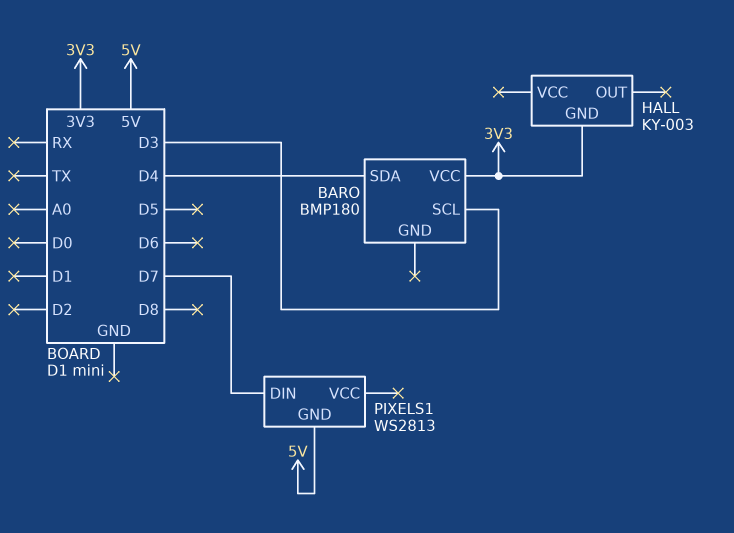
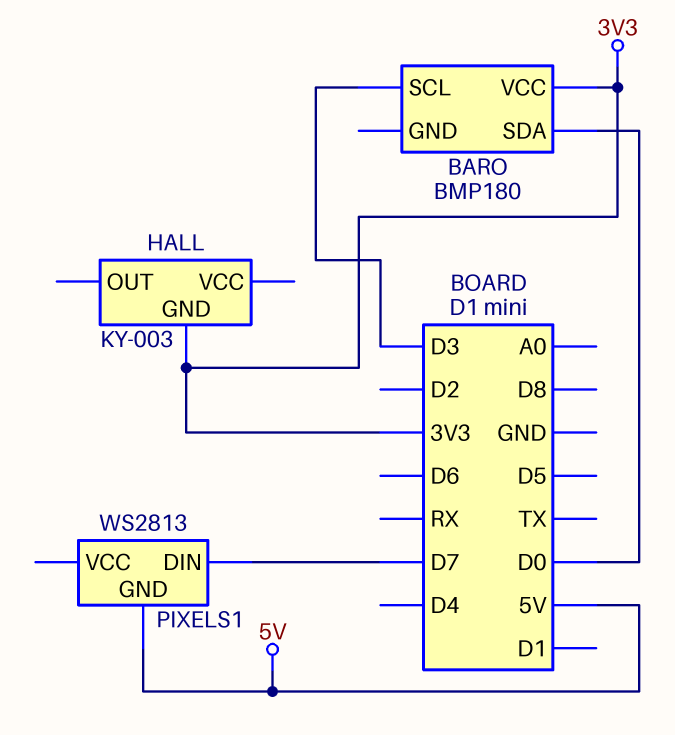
BARO pin SDA: D4 -> D0

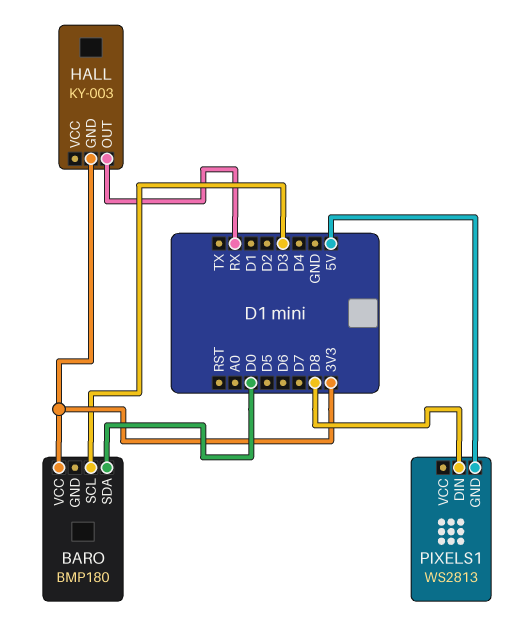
HALL pin OUT: none -> RX
PIXELS1 pin DIN: D7 -> D8

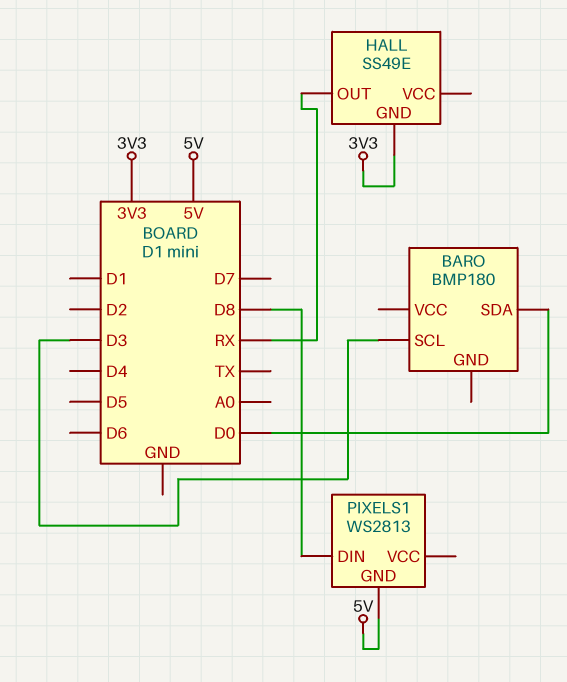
BARO pin VCC: 3V3 -> none
HALL: KY-003 -> SS49E

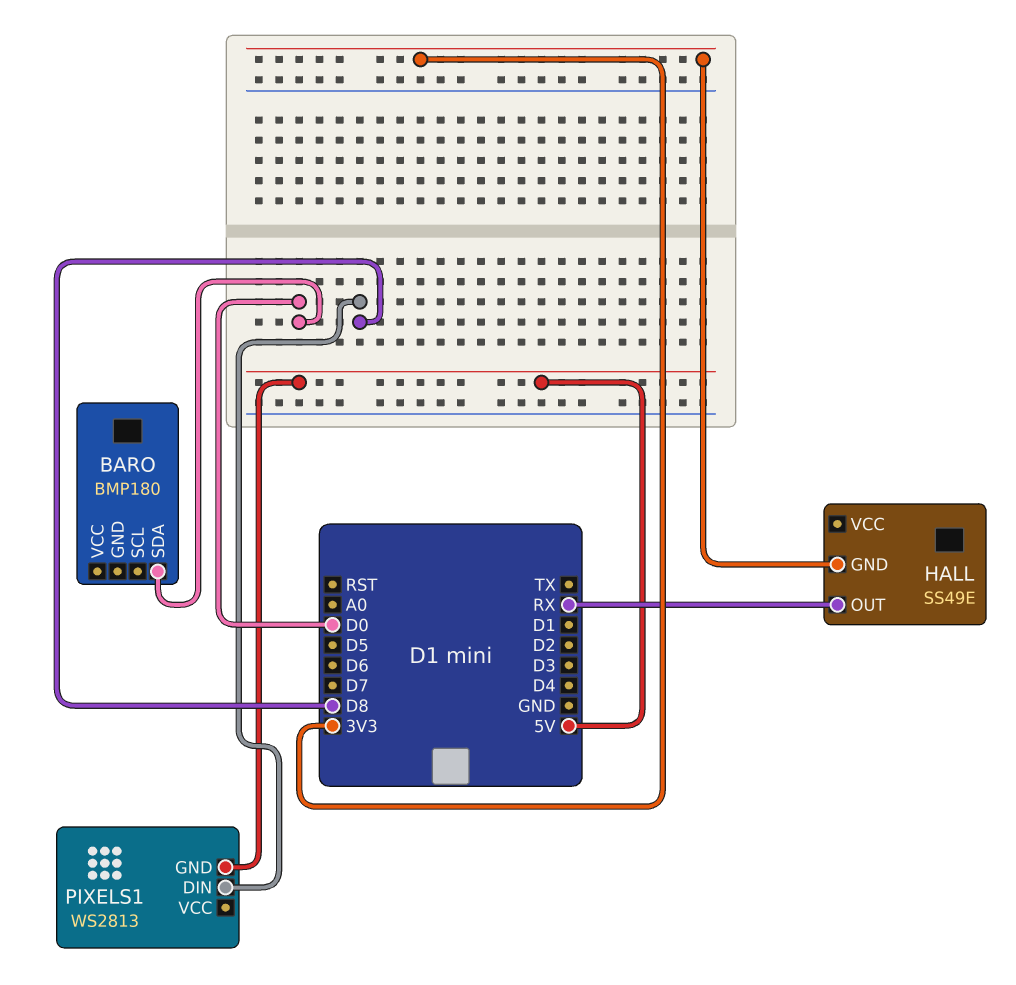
BARO pin SCL: D3 -> none

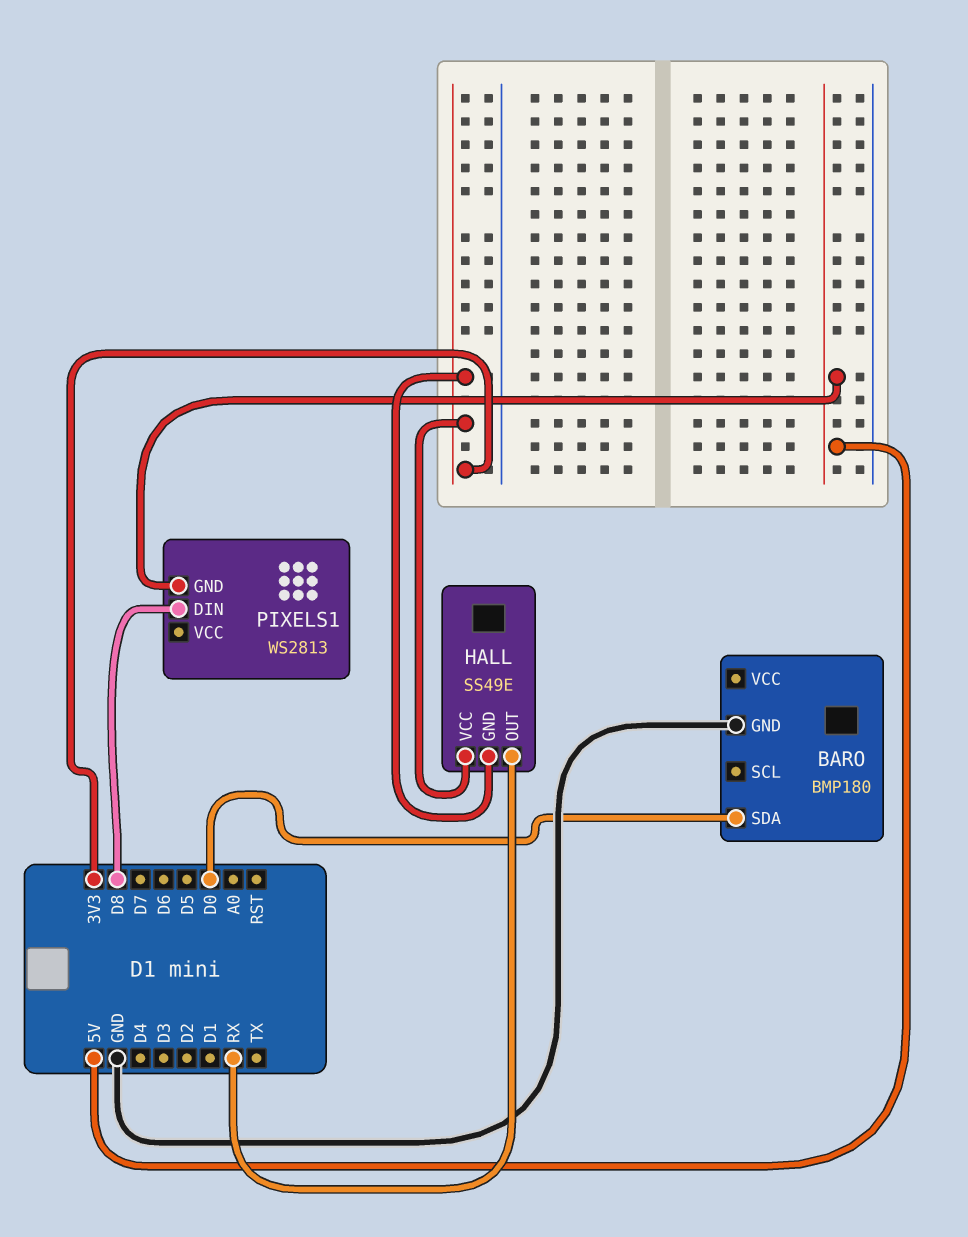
BARO pin GND: none -> GND
HALL pin VCC: none -> 3V3

